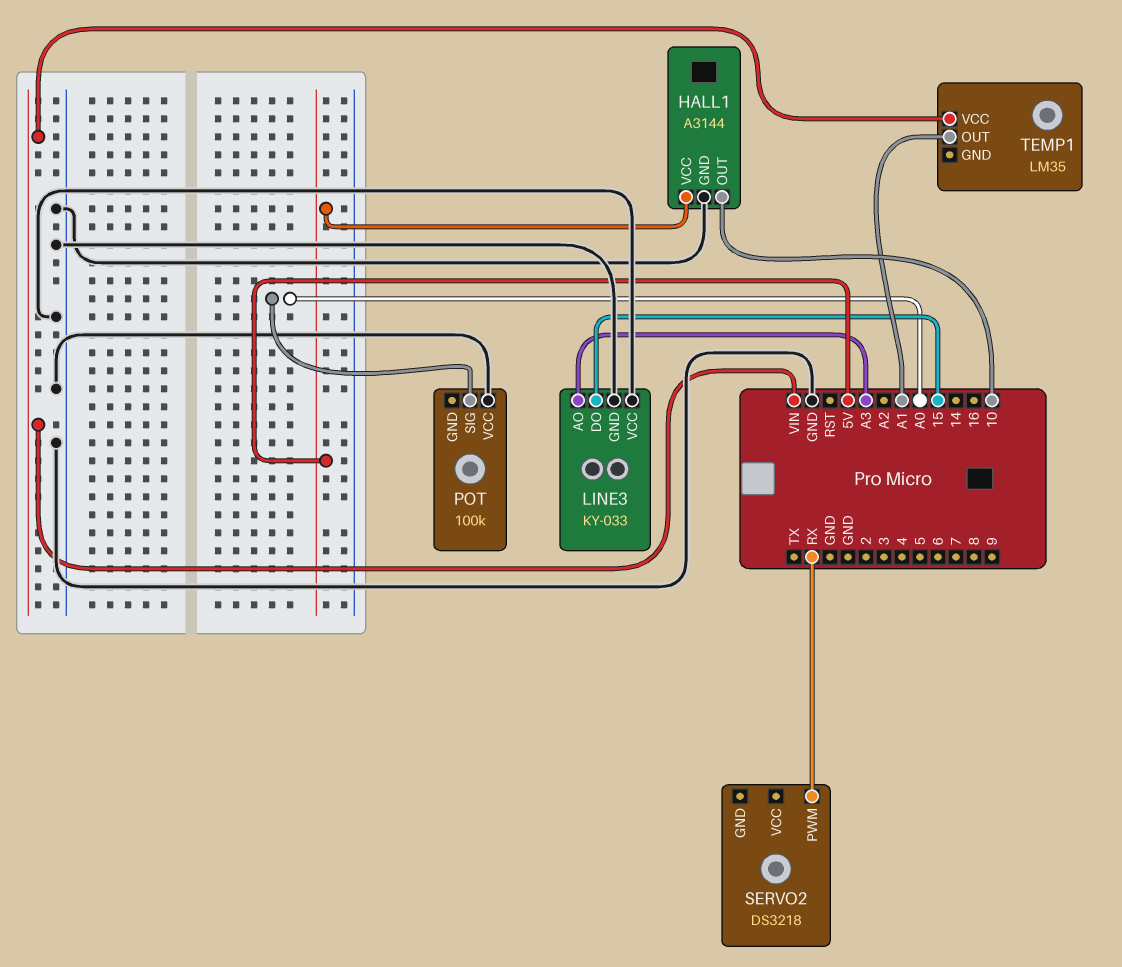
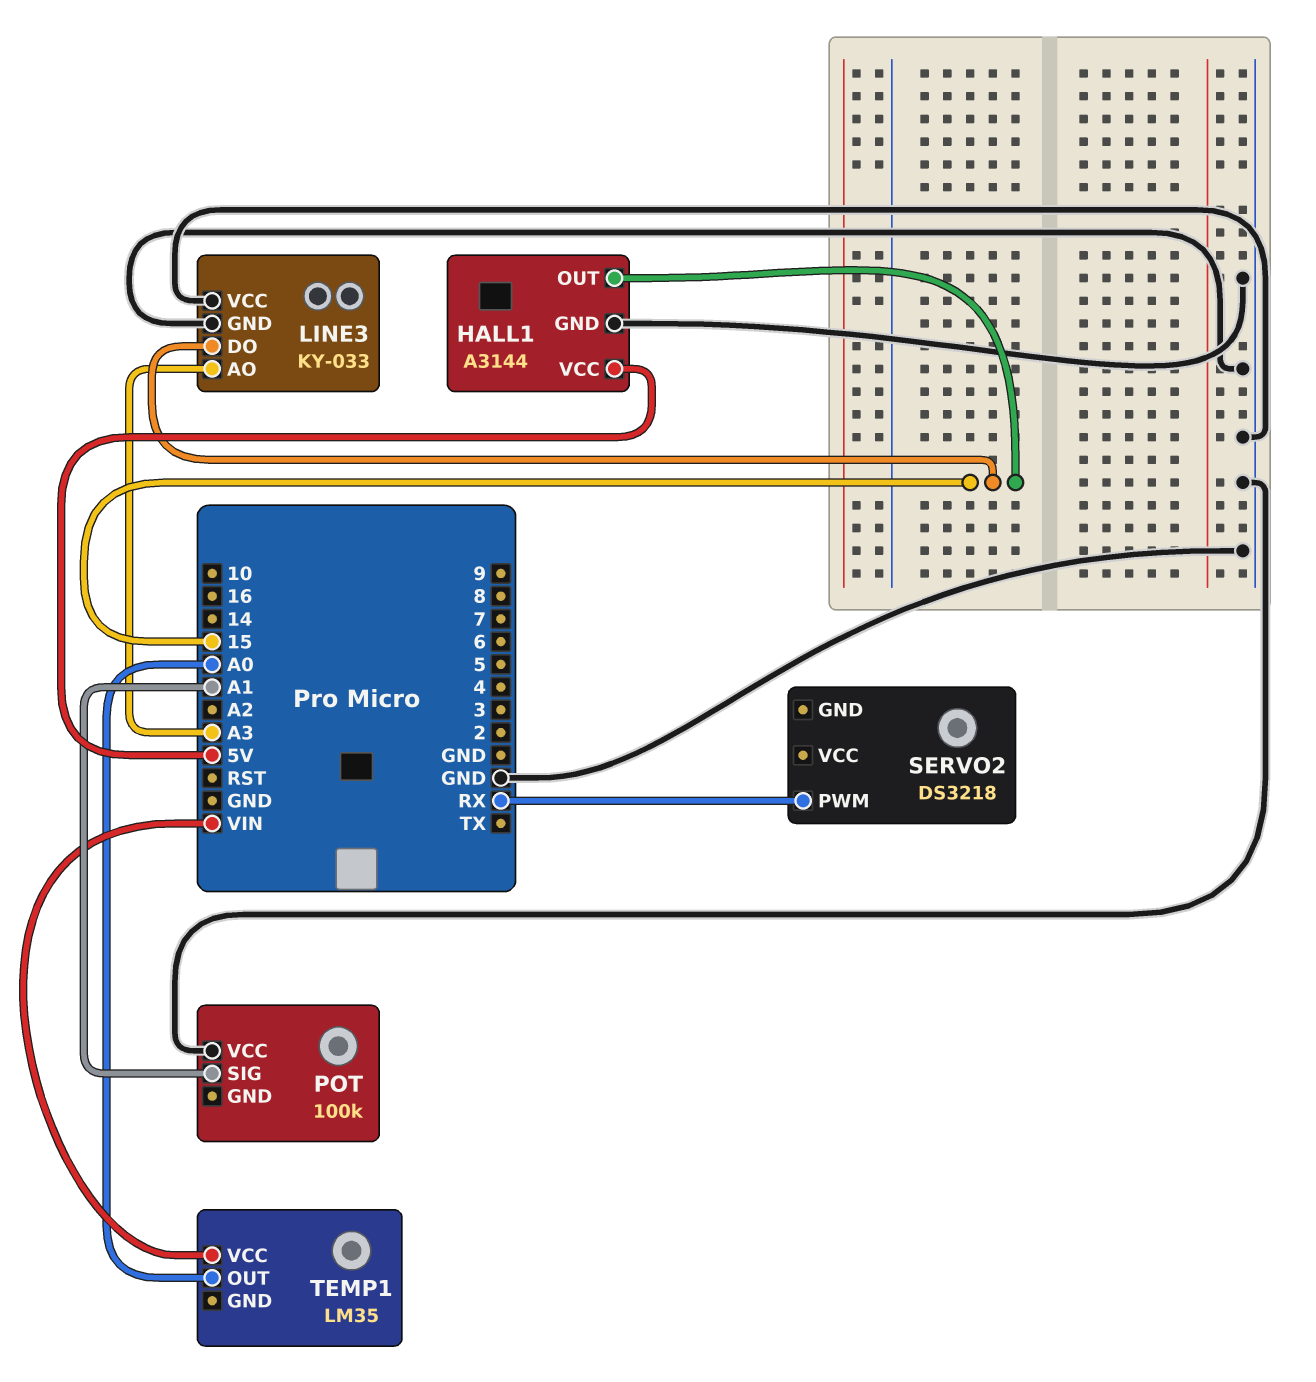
HALL1 pin OUT: 10 -> 15
POT pin SIG: A0 -> A1
TEMP1 pin OUT: A1 -> A0

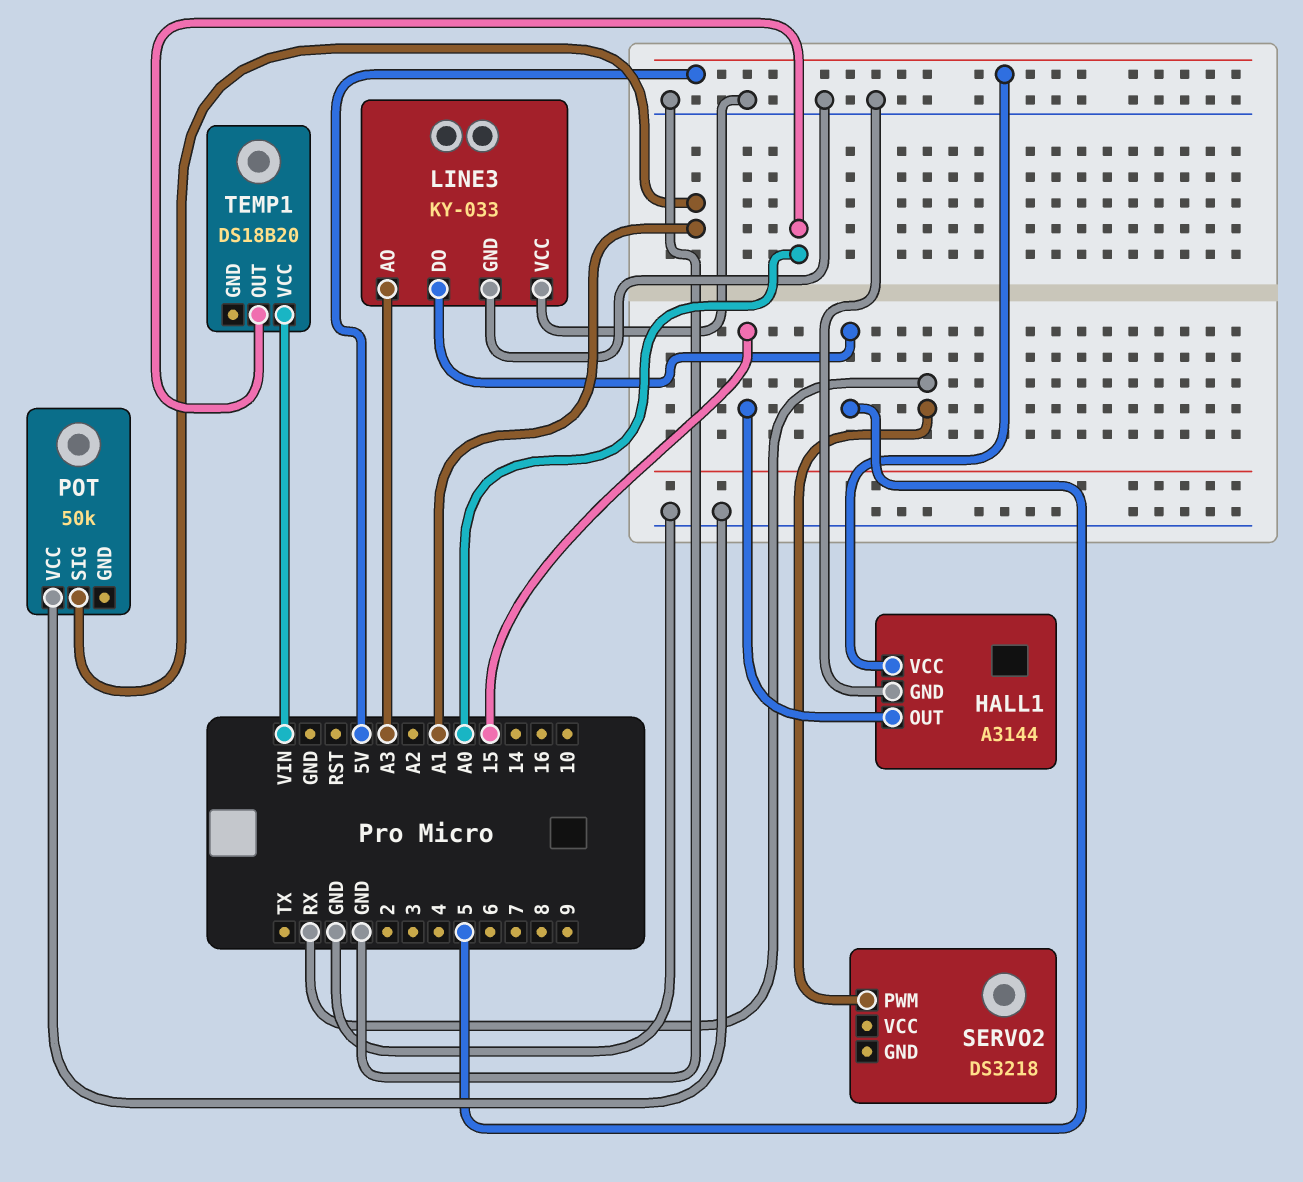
LINE3 pin DO: 15 -> 5
POT: 100k -> 50k
TEMP1: LM35 -> DS18B20

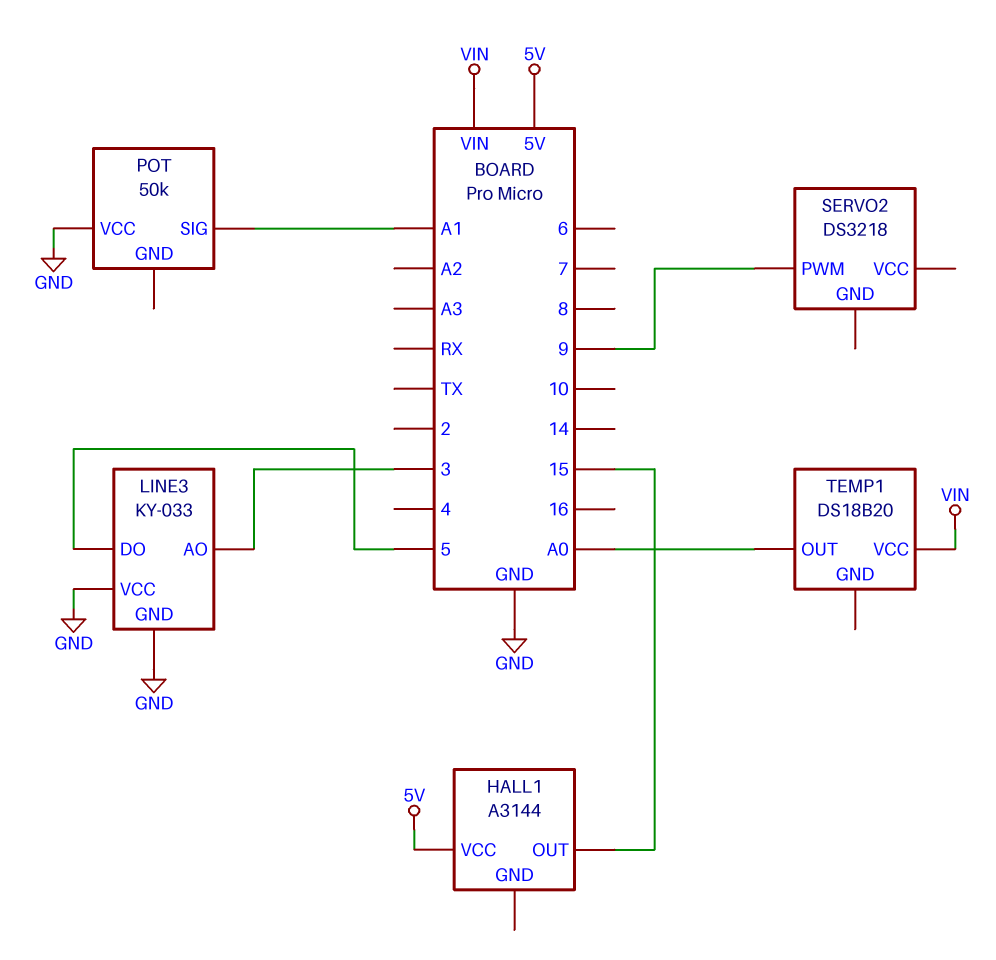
HALL1 pin GND: GND -> none
LINE3 pin AO: A3 -> 3
SERVO2 pin PWM: RX -> 9

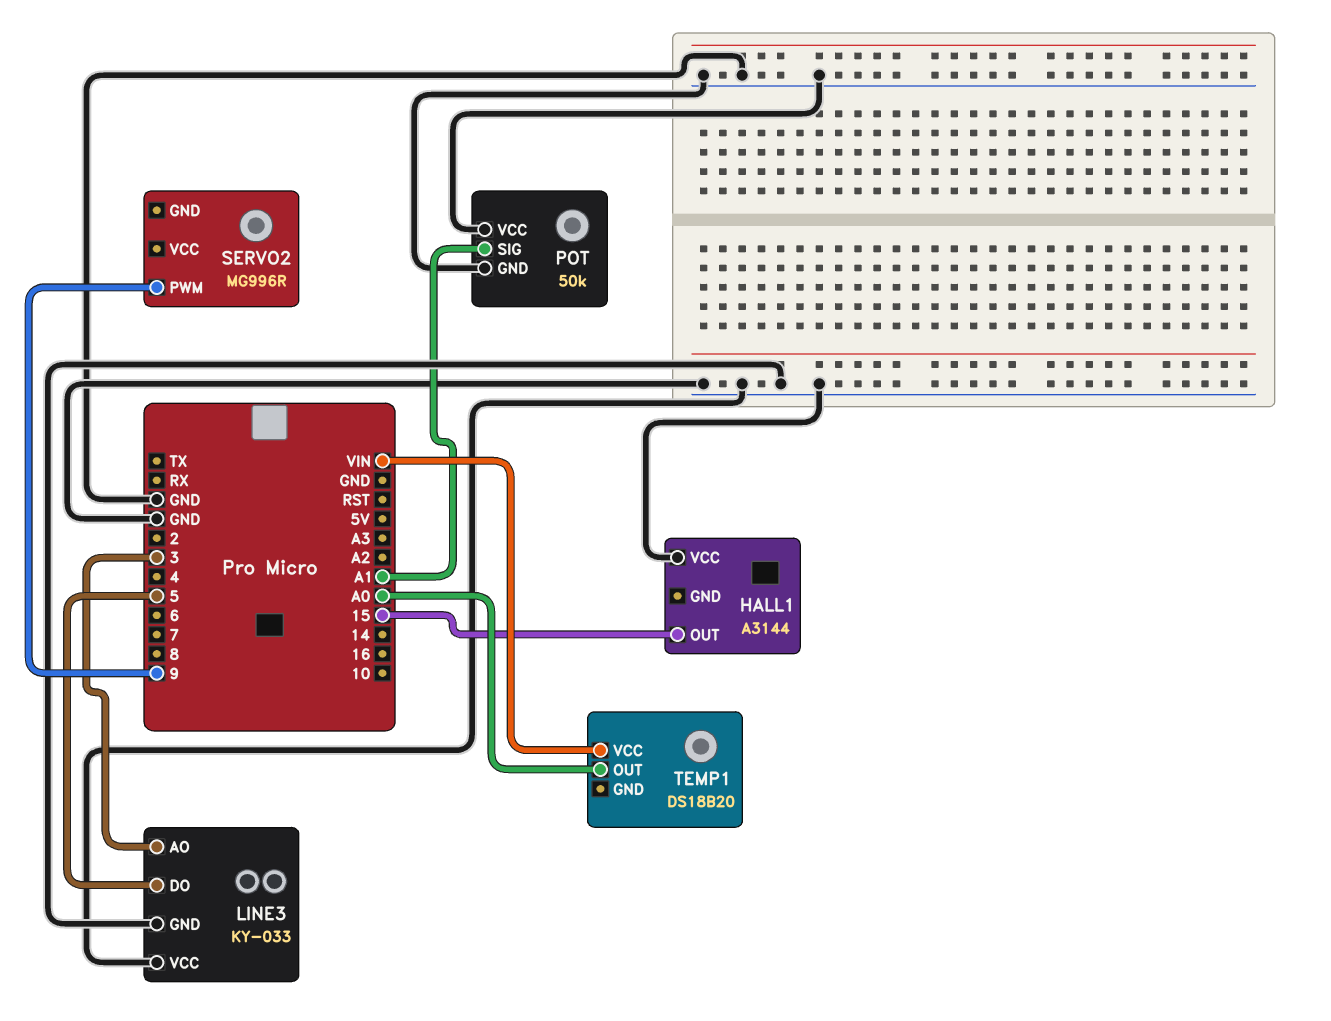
HALL1 pin VCC: 5V -> GND
POT pin GND: none -> GND
SERVO2: DS3218 -> MG996R

